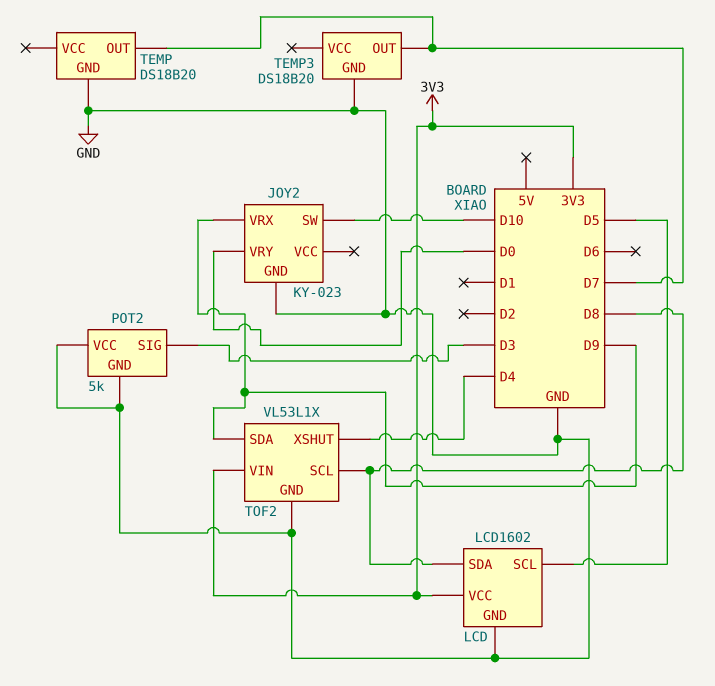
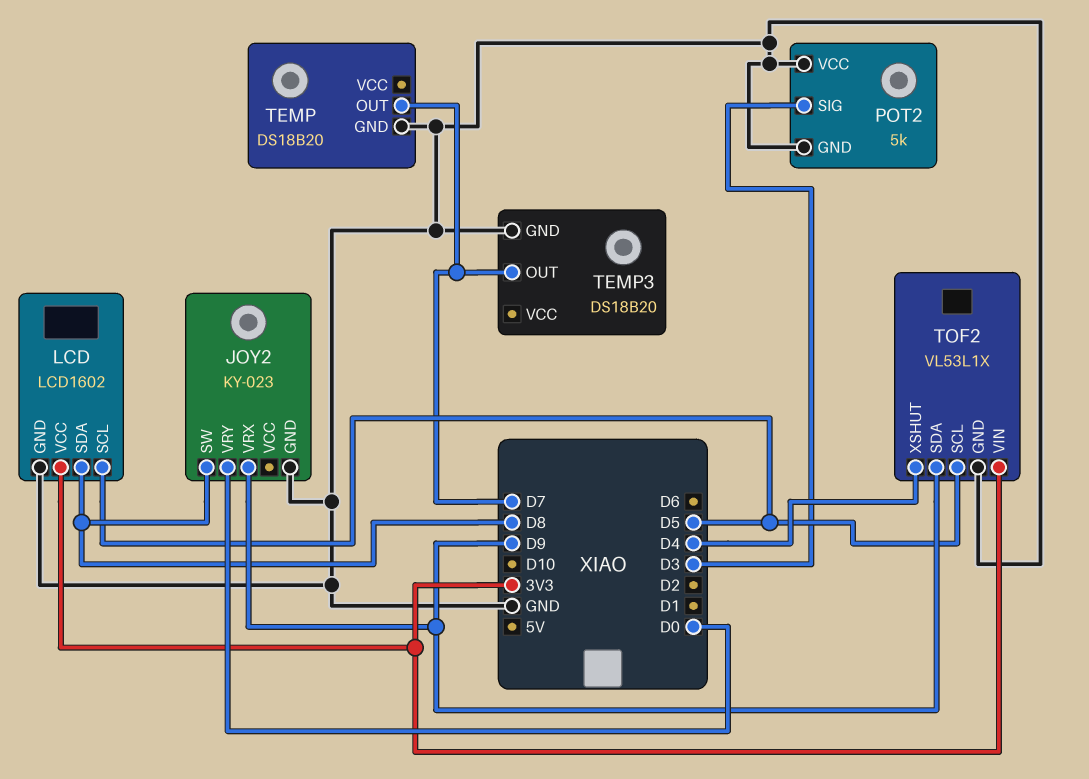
JOY2 pin SW: D10 -> D8
TOF2 pin SCL: D8 -> D5

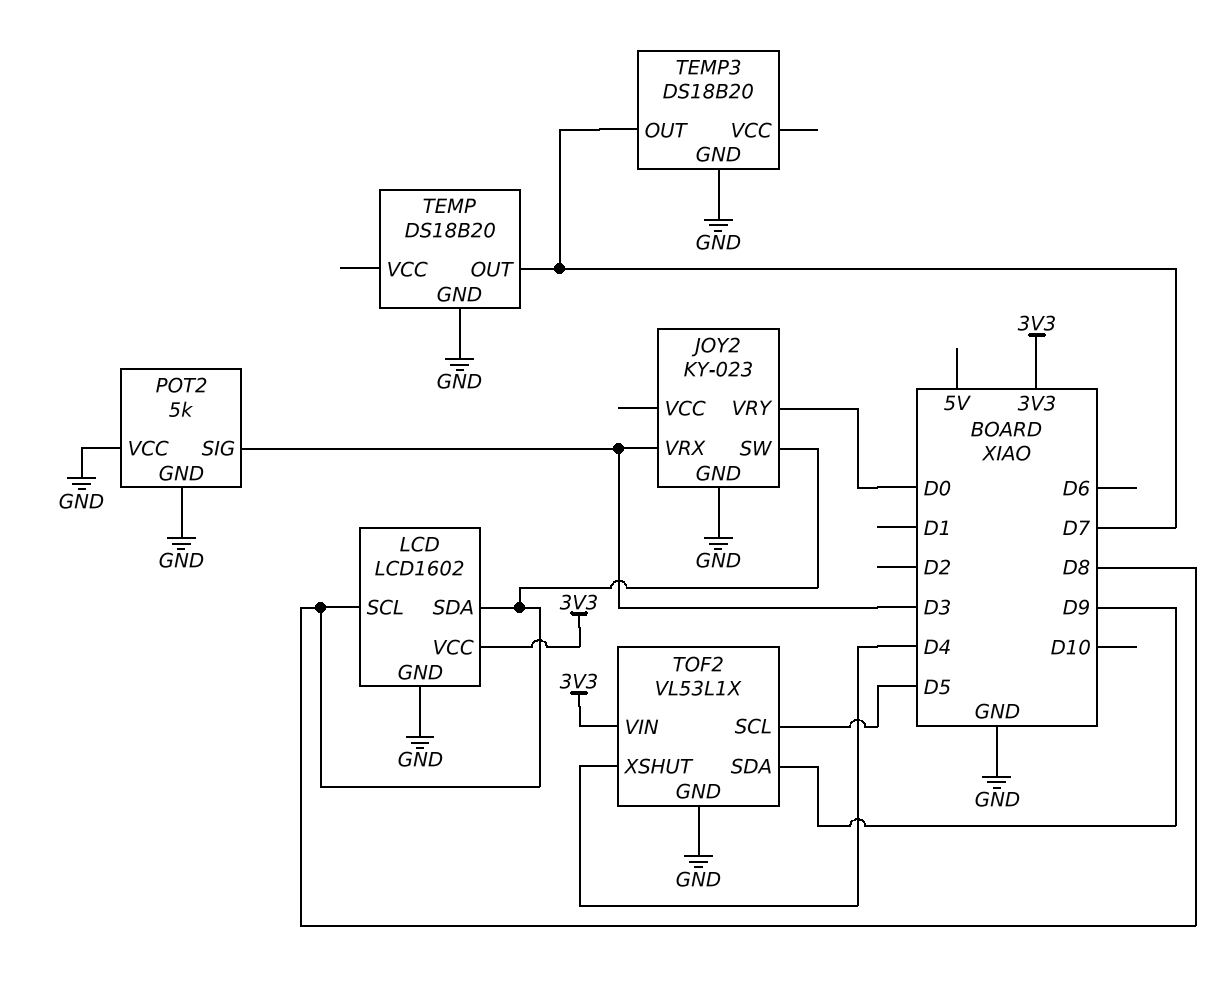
JOY2 pin VRX: D9 -> D3
LCD pin SCL: D5 -> D8

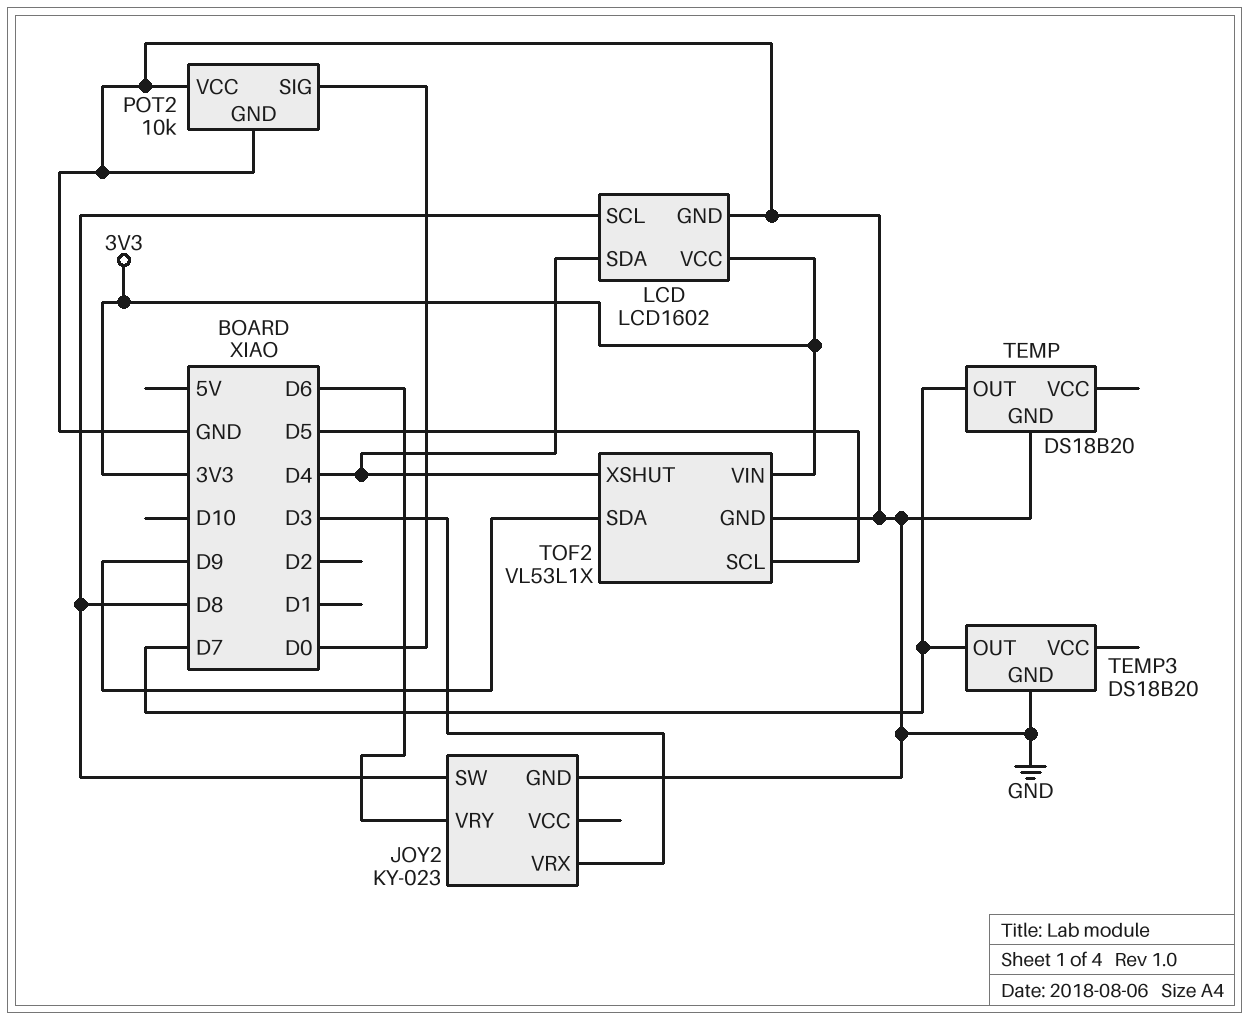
JOY2 pin VRY: D0 -> D6
LCD pin SDA: D8 -> D4
POT2: 5k -> 10k
POT2 pin SIG: D3 -> D0

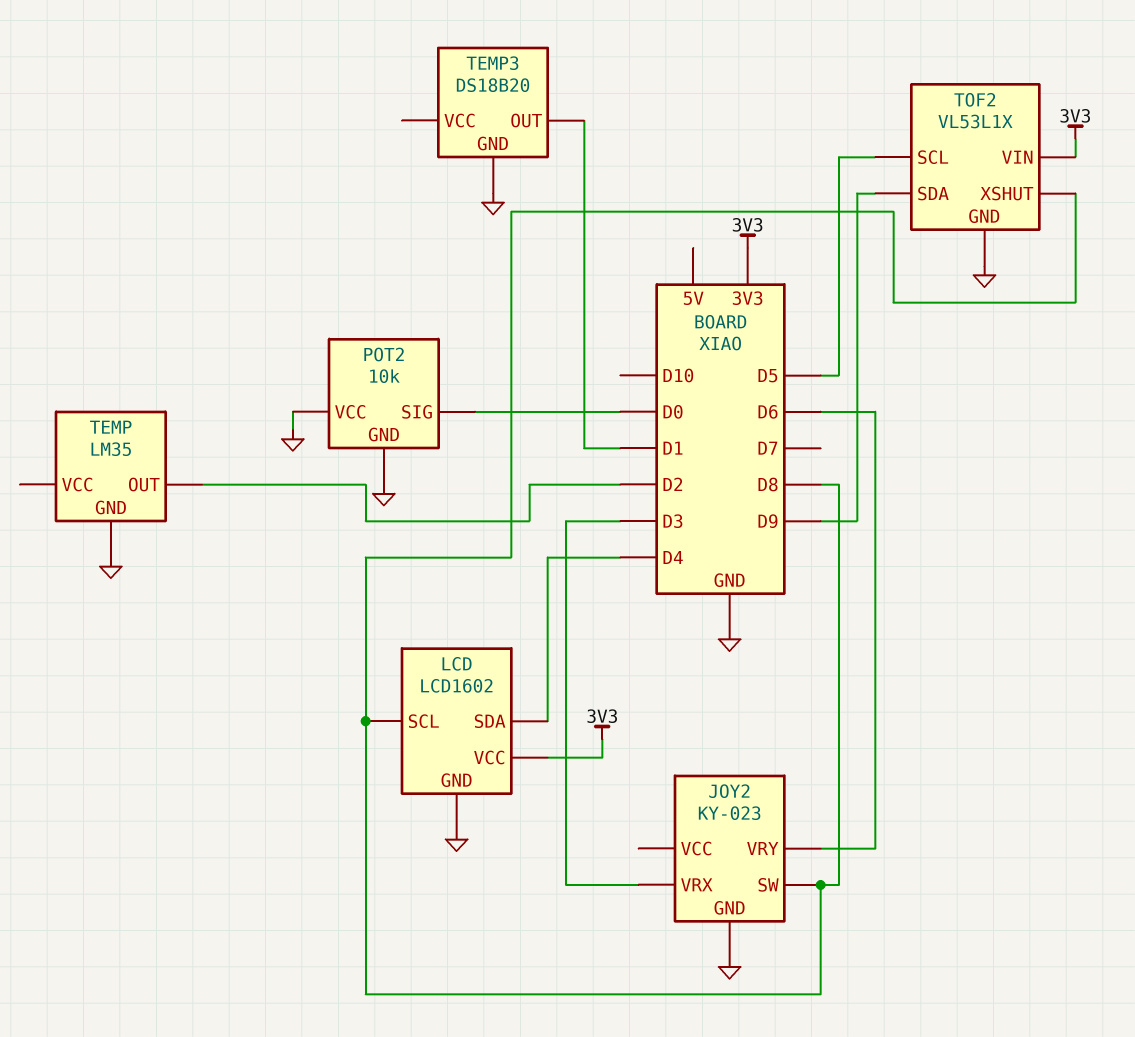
TEMP: DS18B20 -> LM35
TEMP pin OUT: D7 -> D2
TEMP3 pin OUT: D7 -> D1
TOF2 pin XSHUT: D4 -> D8

